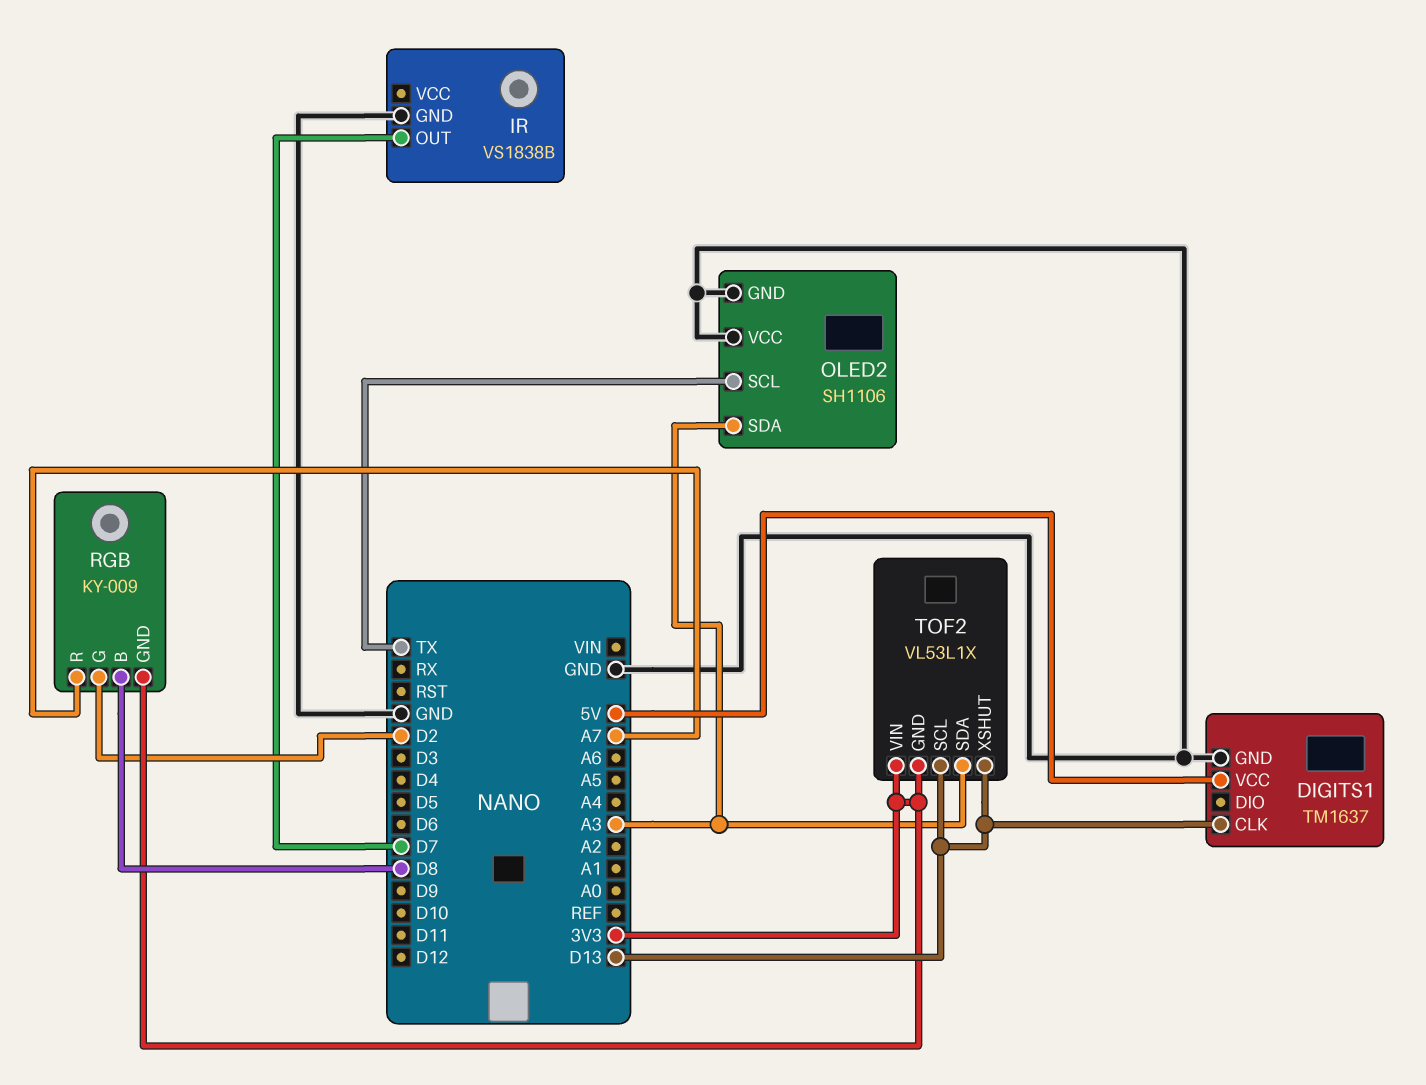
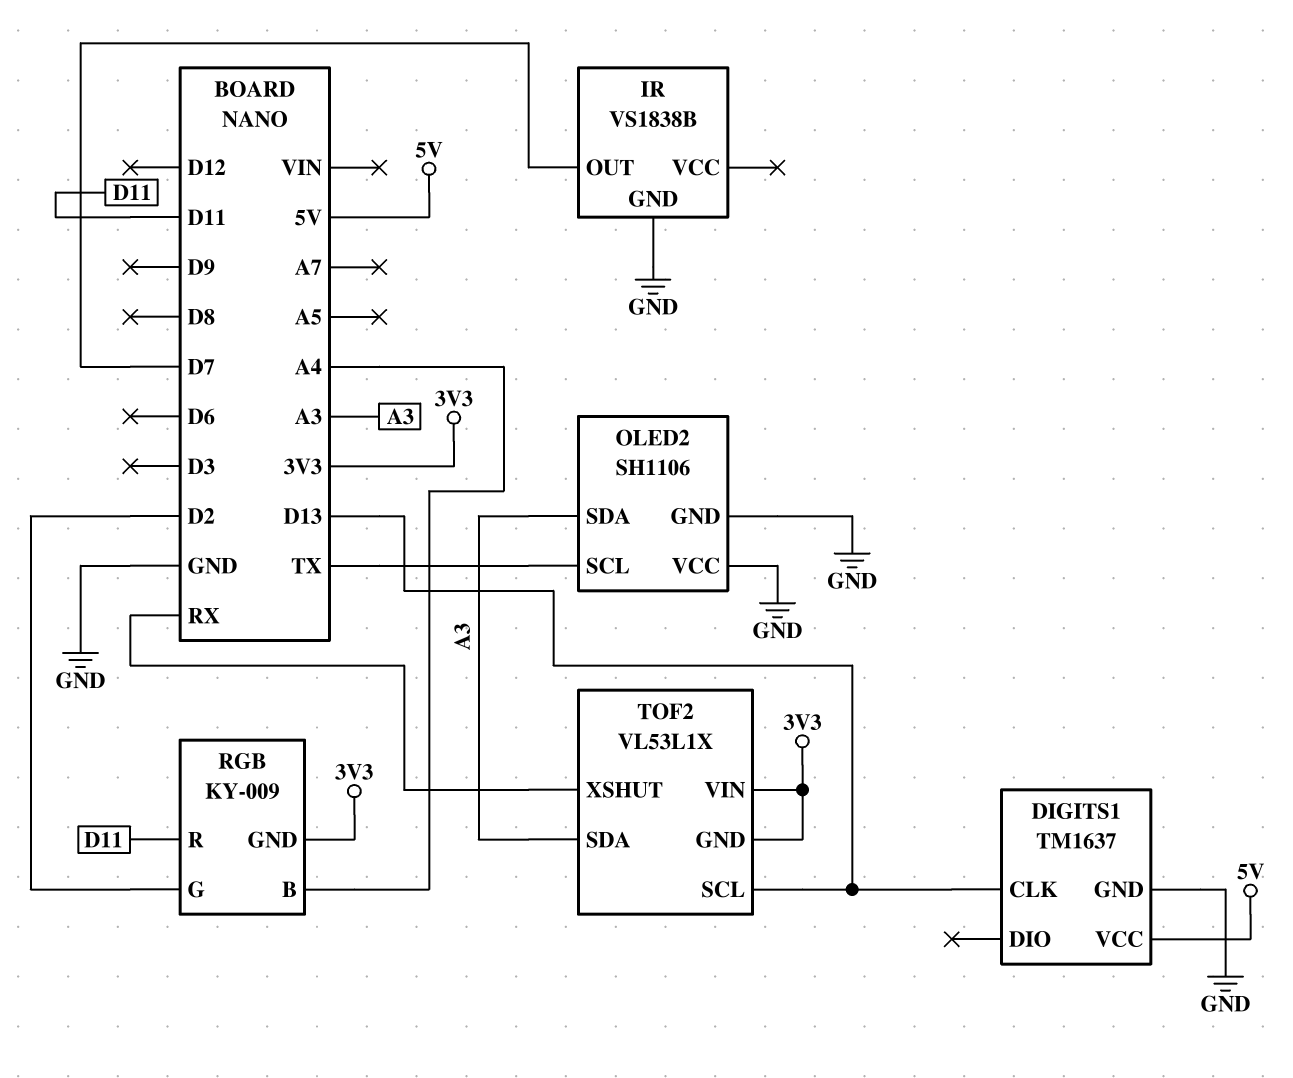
RGB pin B: D8 -> A4
RGB pin R: A7 -> D11
TOF2 pin XSHUT: D13 -> RX

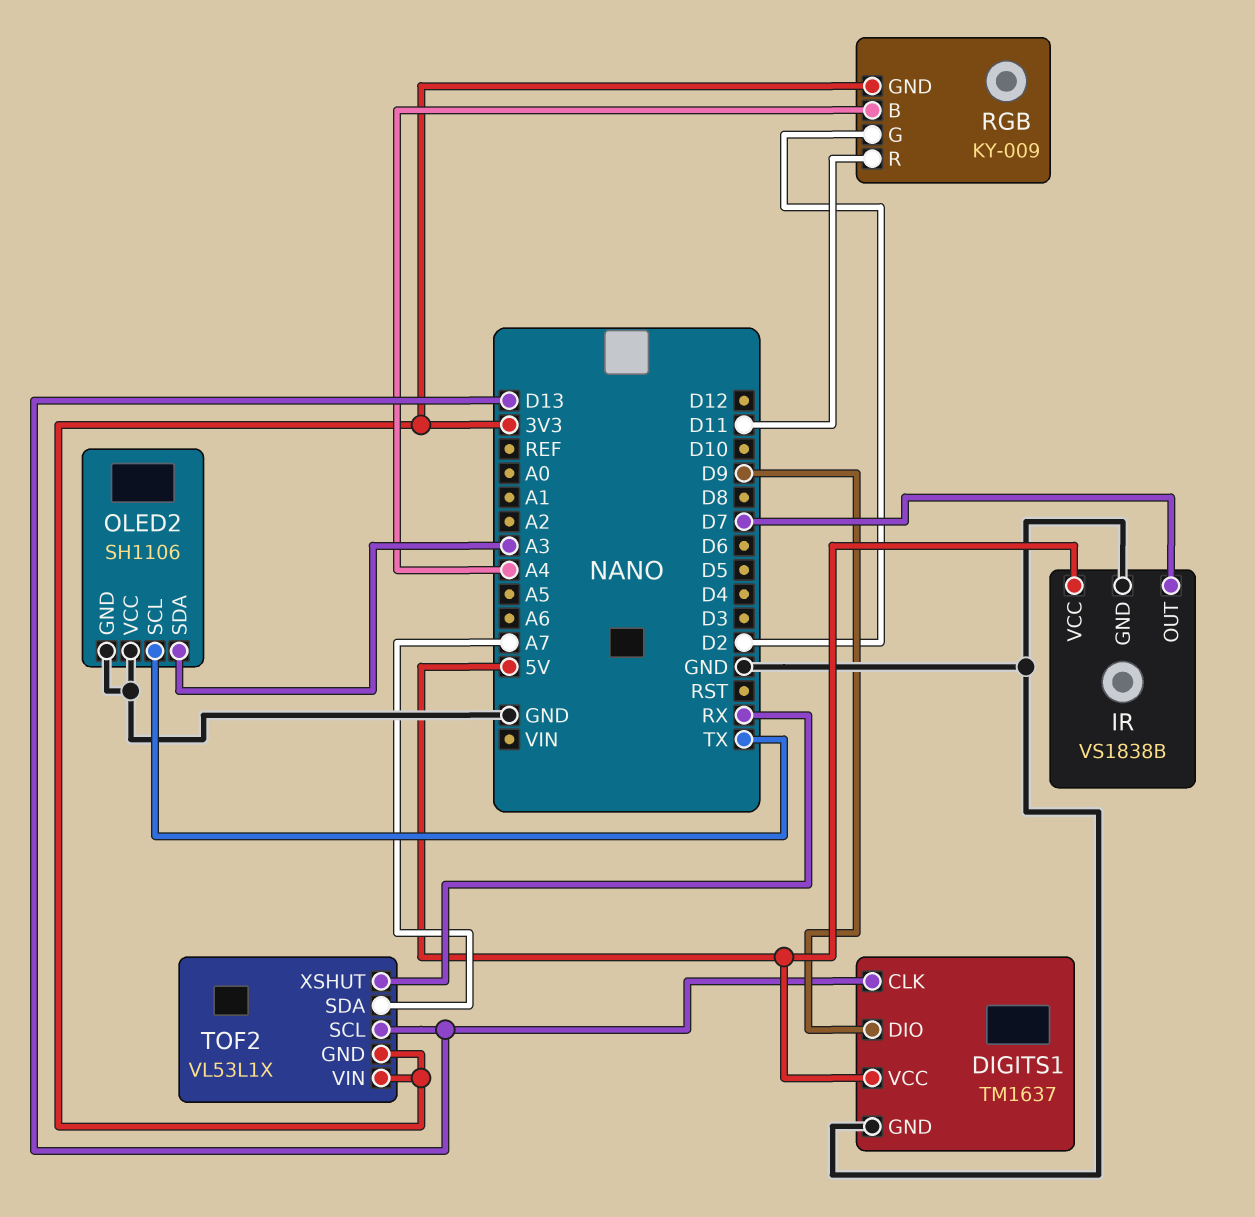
DIGITS1 pin DIO: none -> D9
IR pin VCC: none -> 5V
TOF2 pin SDA: A3 -> A7

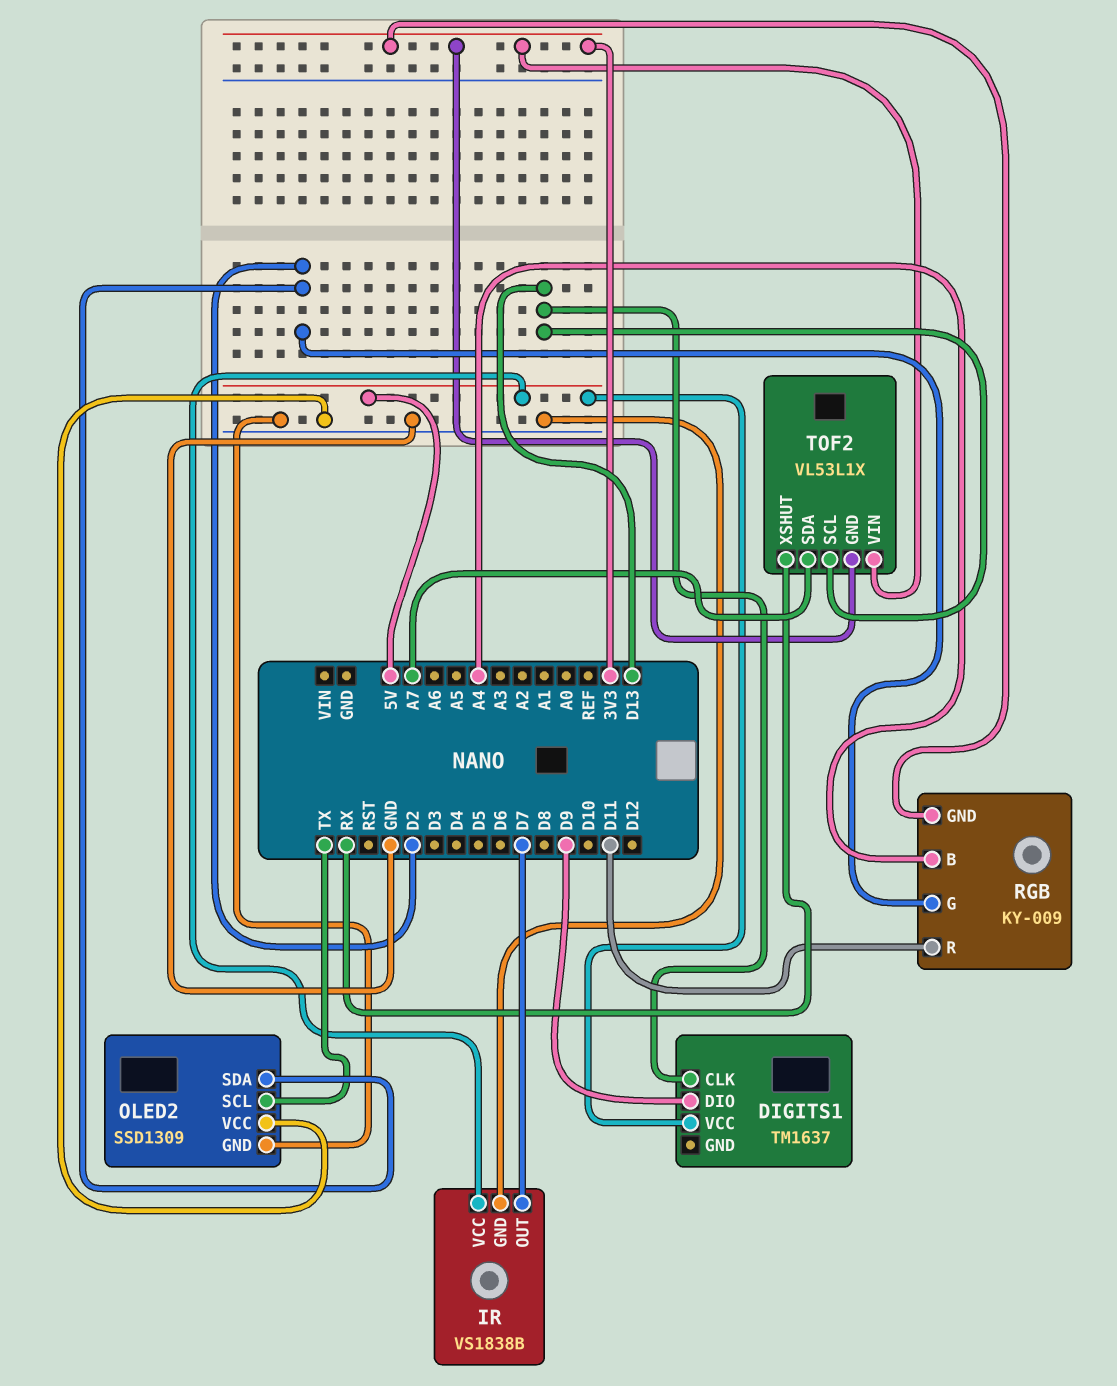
DIGITS1 pin GND: GND -> none
OLED2: SH1106 -> SSD1309
OLED2 pin SDA: A3 -> D2

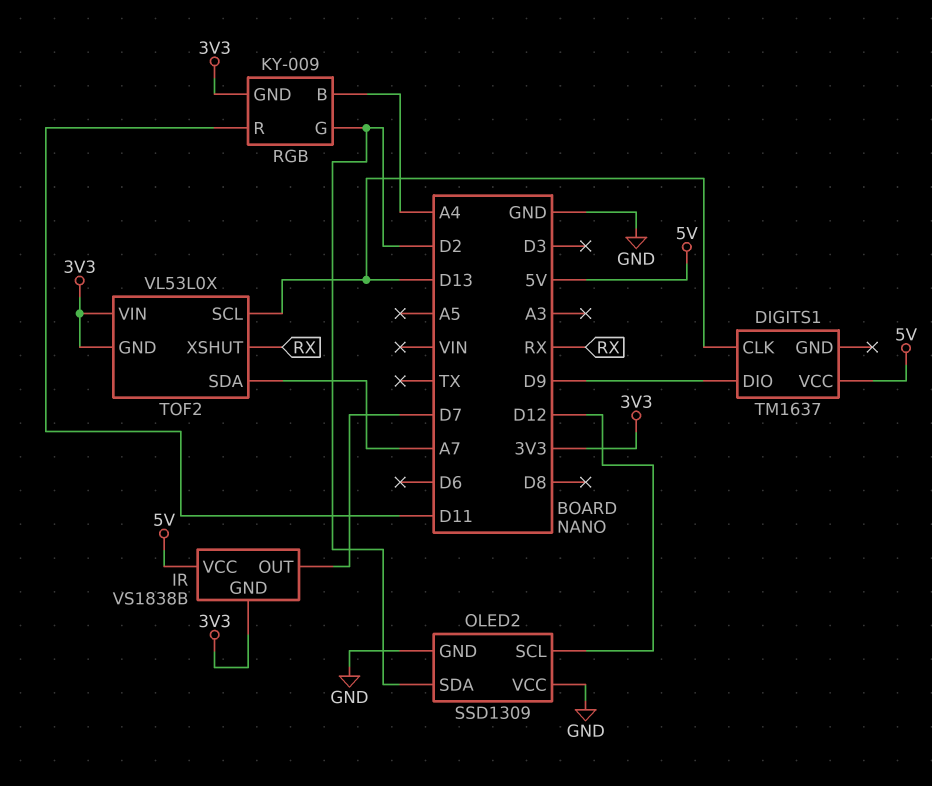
IR pin GND: GND -> 3V3
OLED2 pin SCL: TX -> D12
TOF2: VL53L1X -> VL53L0X

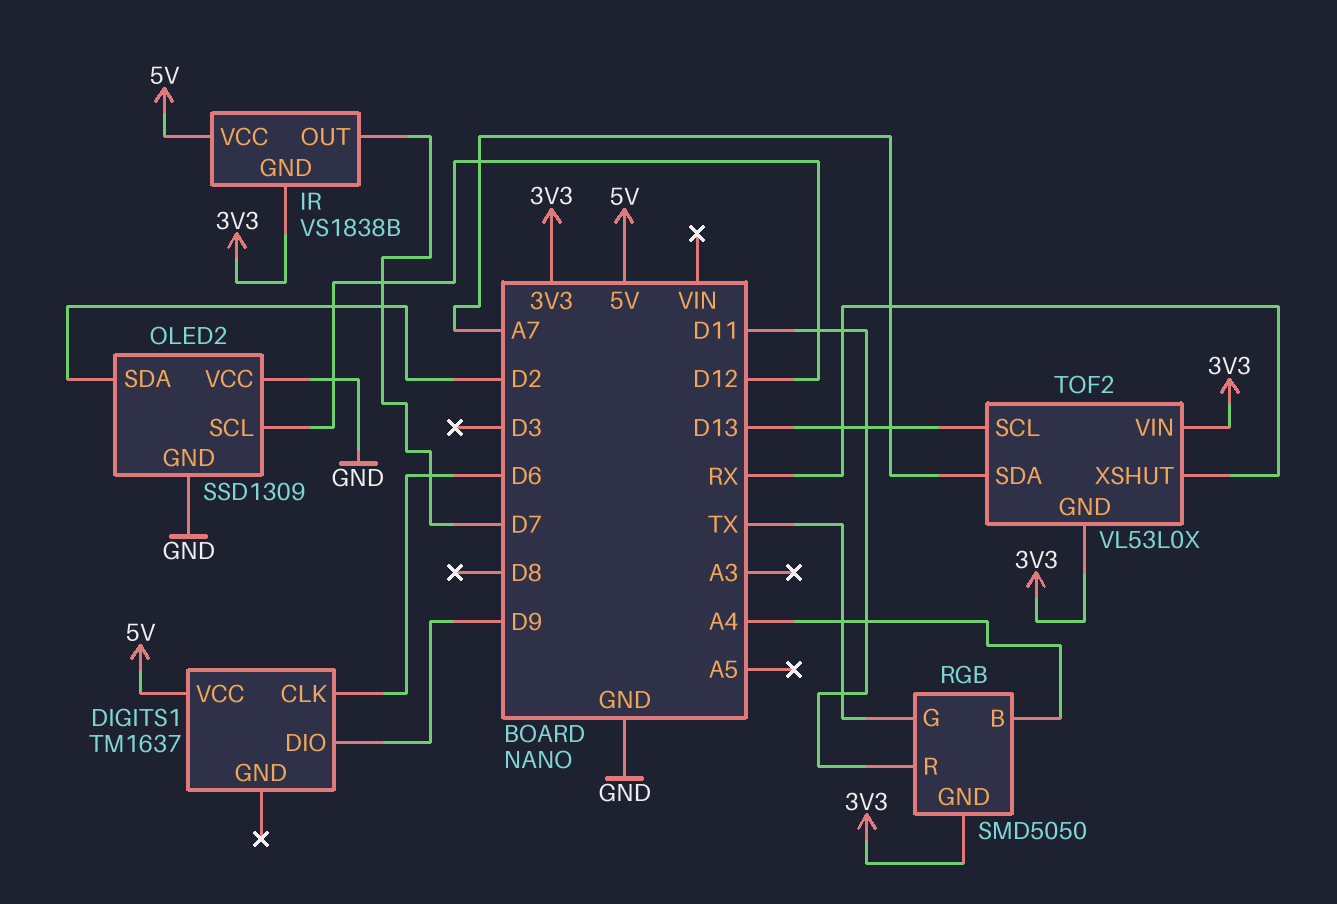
DIGITS1 pin CLK: D13 -> D6
RGB: KY-009 -> SMD5050
RGB pin G: D2 -> TX

